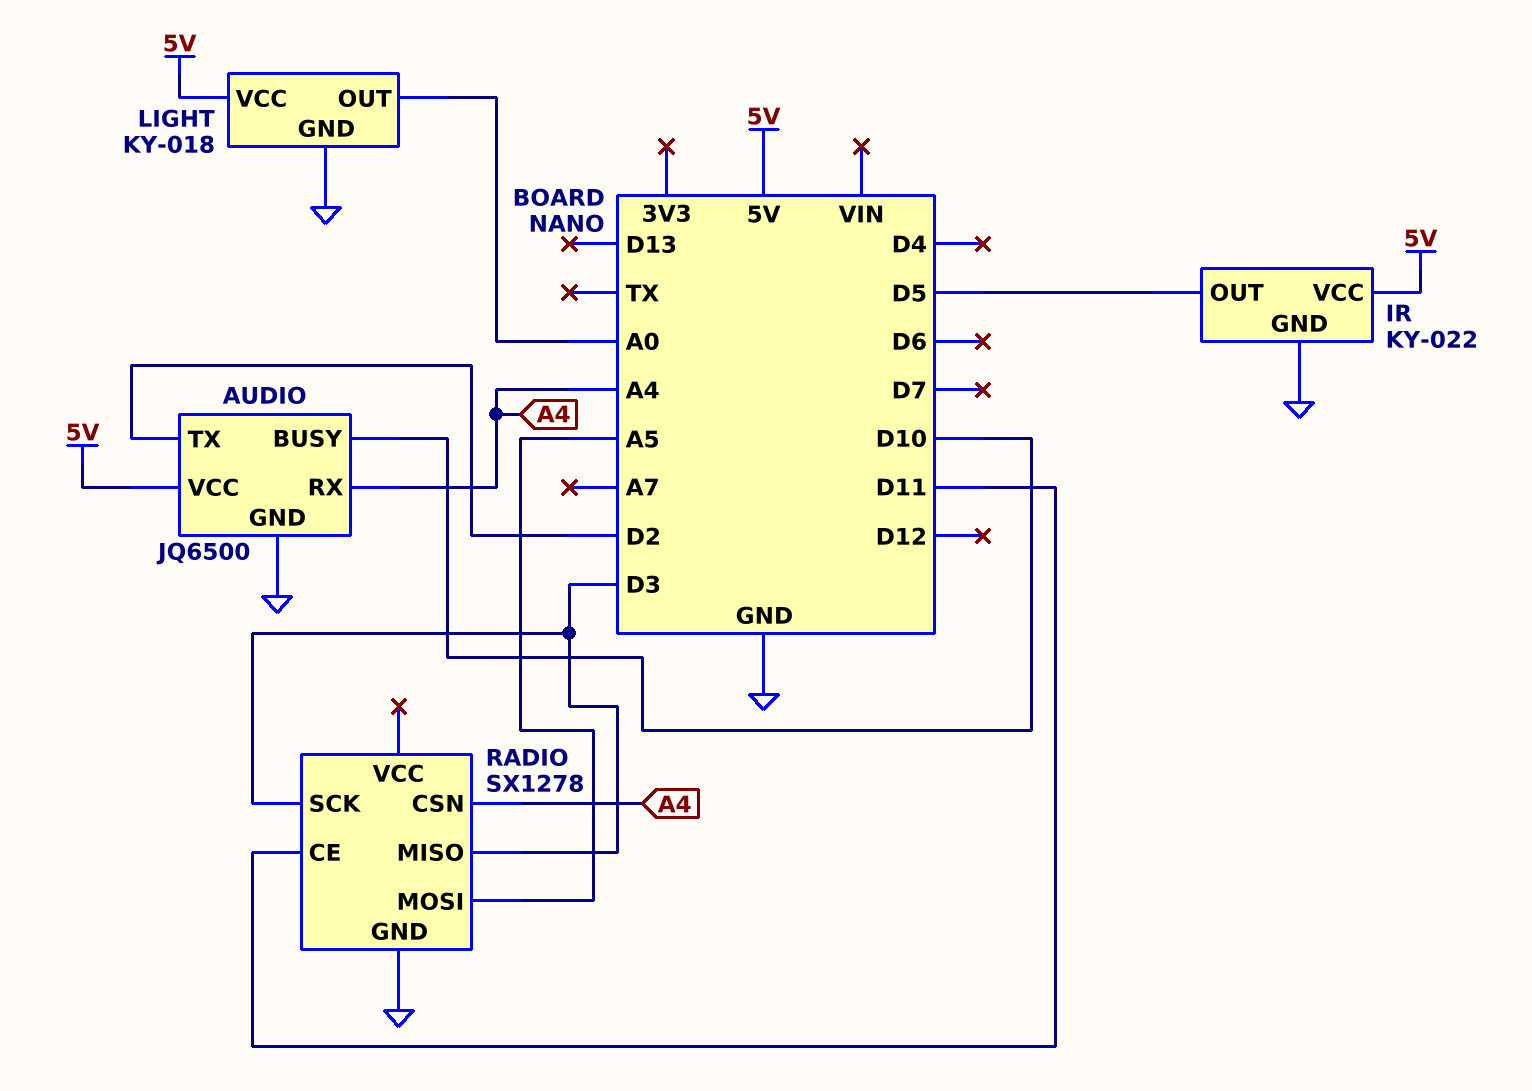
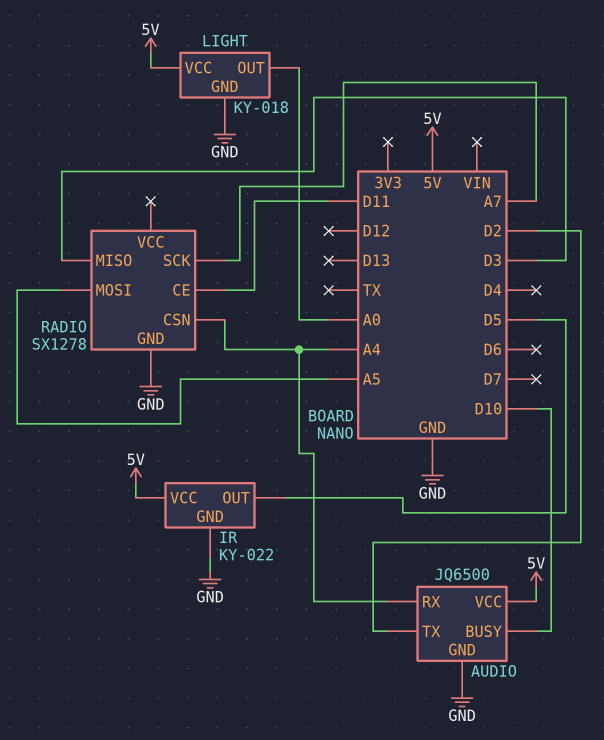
RADIO pin SCK: D3 -> A7

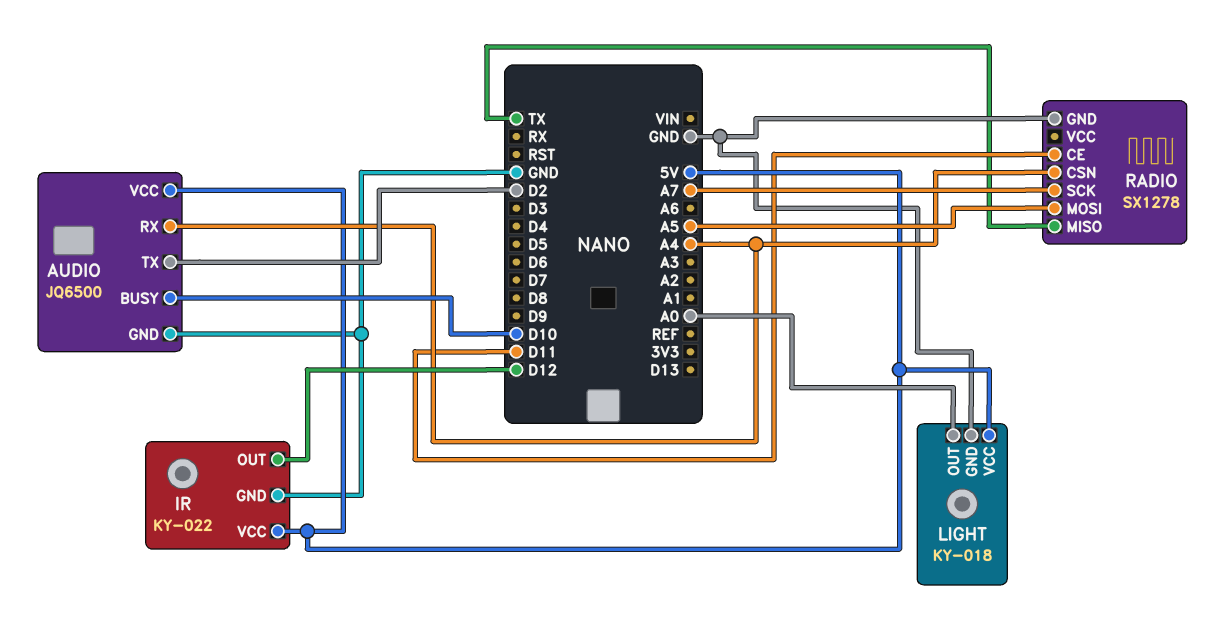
IR pin OUT: D5 -> D12
RADIO pin MISO: D3 -> TX

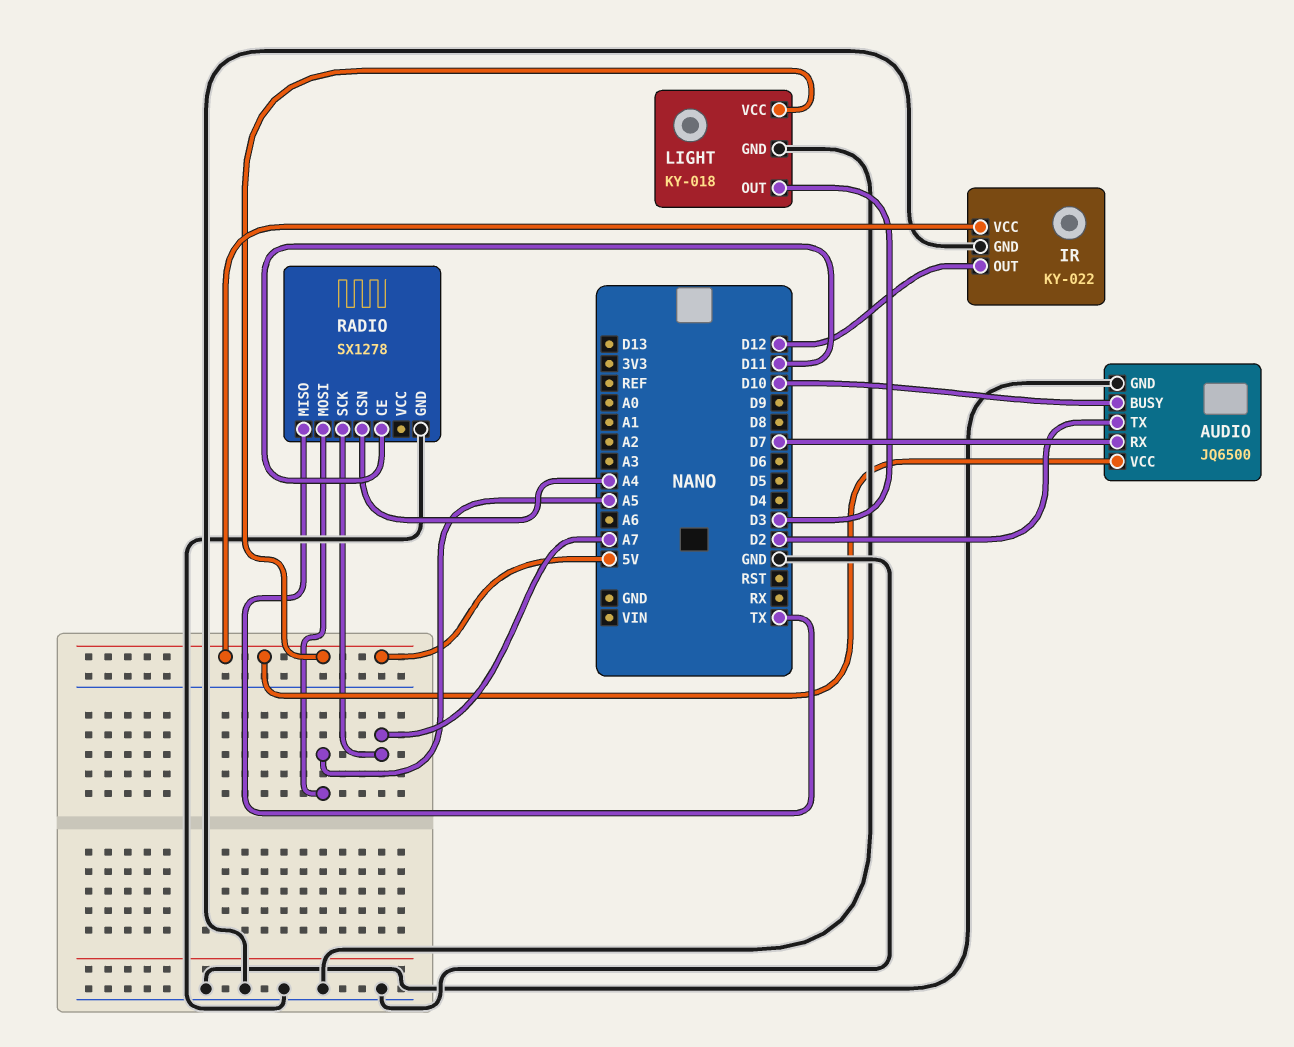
AUDIO pin RX: A4 -> D7
LIGHT pin OUT: A0 -> D3

